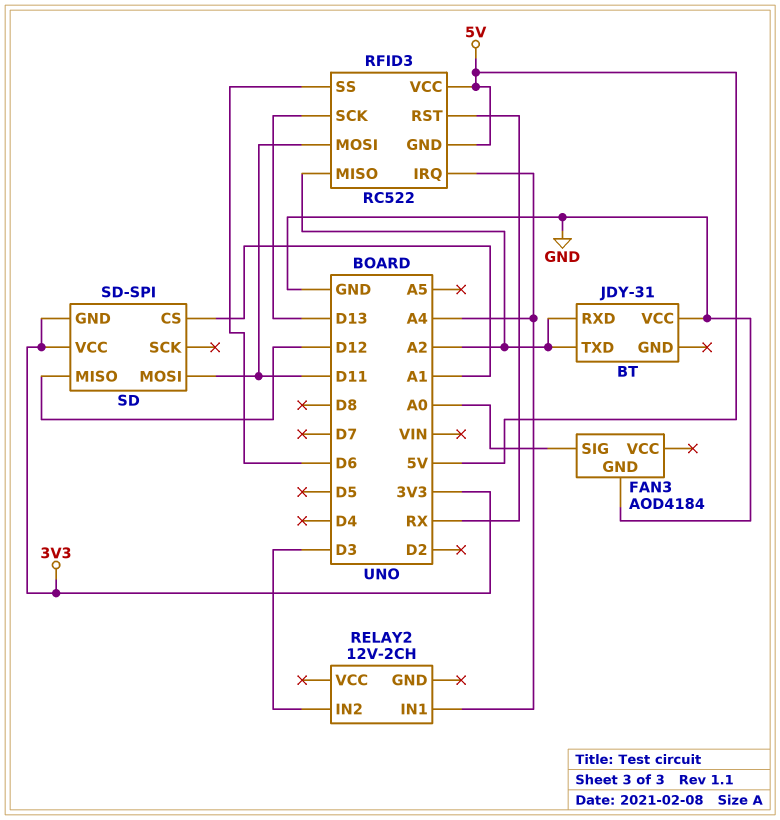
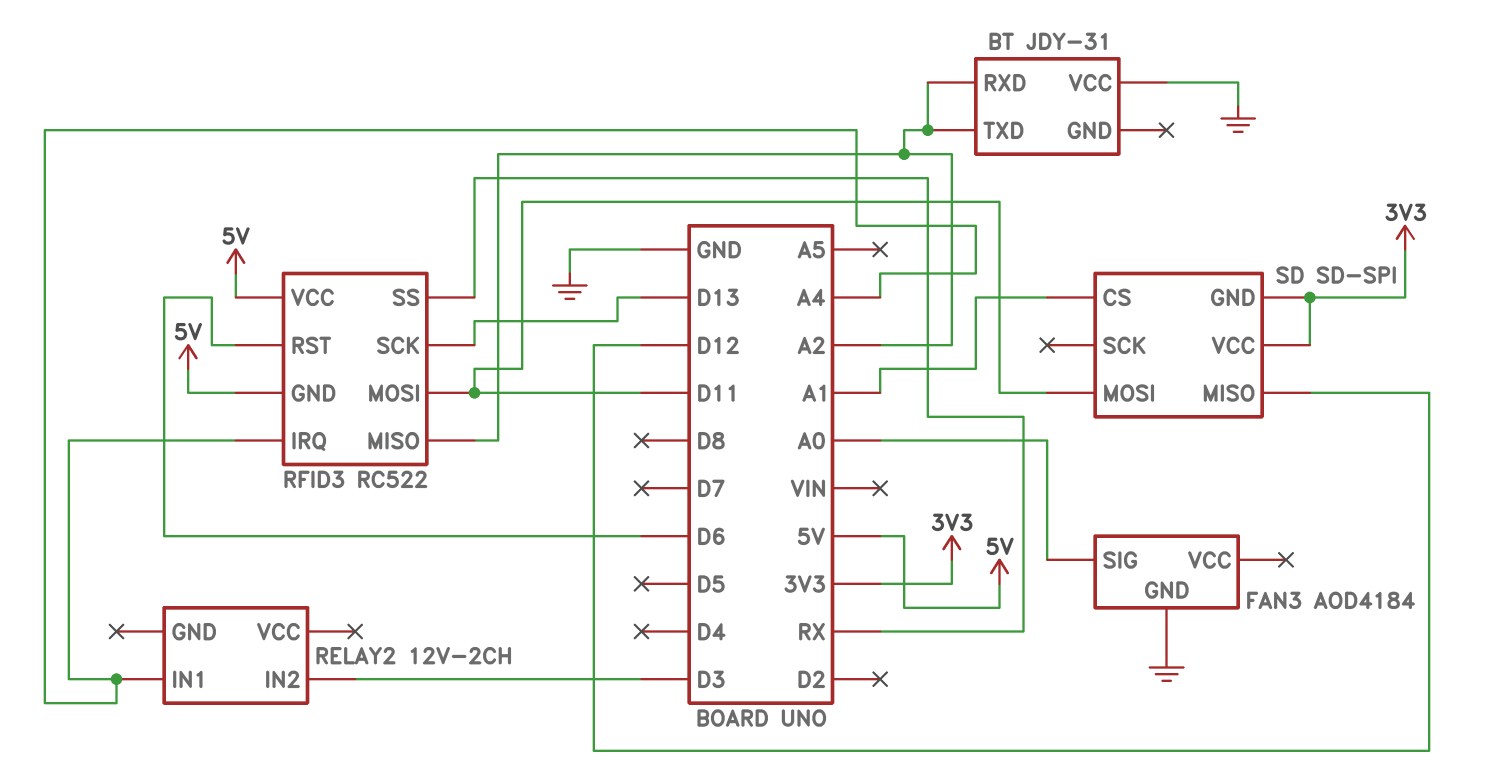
RFID3 pin RST: RX -> D6
RFID3 pin SS: D6 -> RX

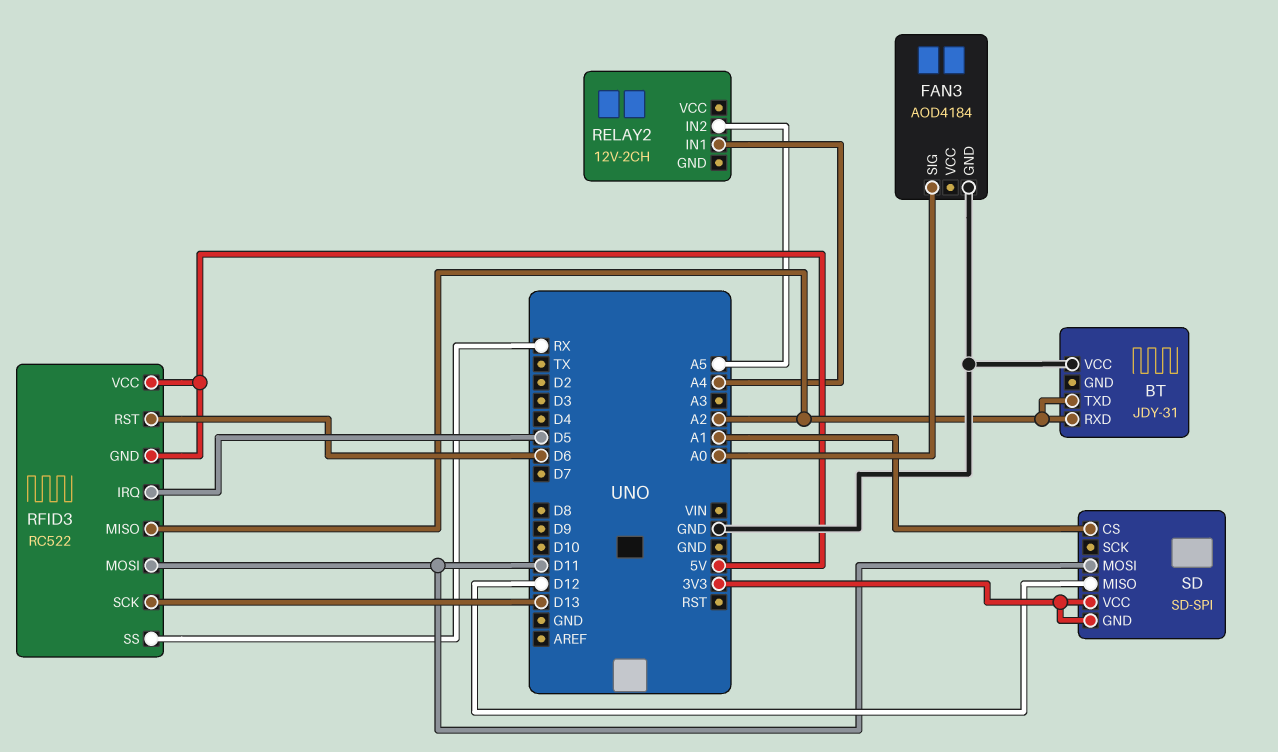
RELAY2 pin IN2: D3 -> A5
RFID3 pin IRQ: A4 -> D5

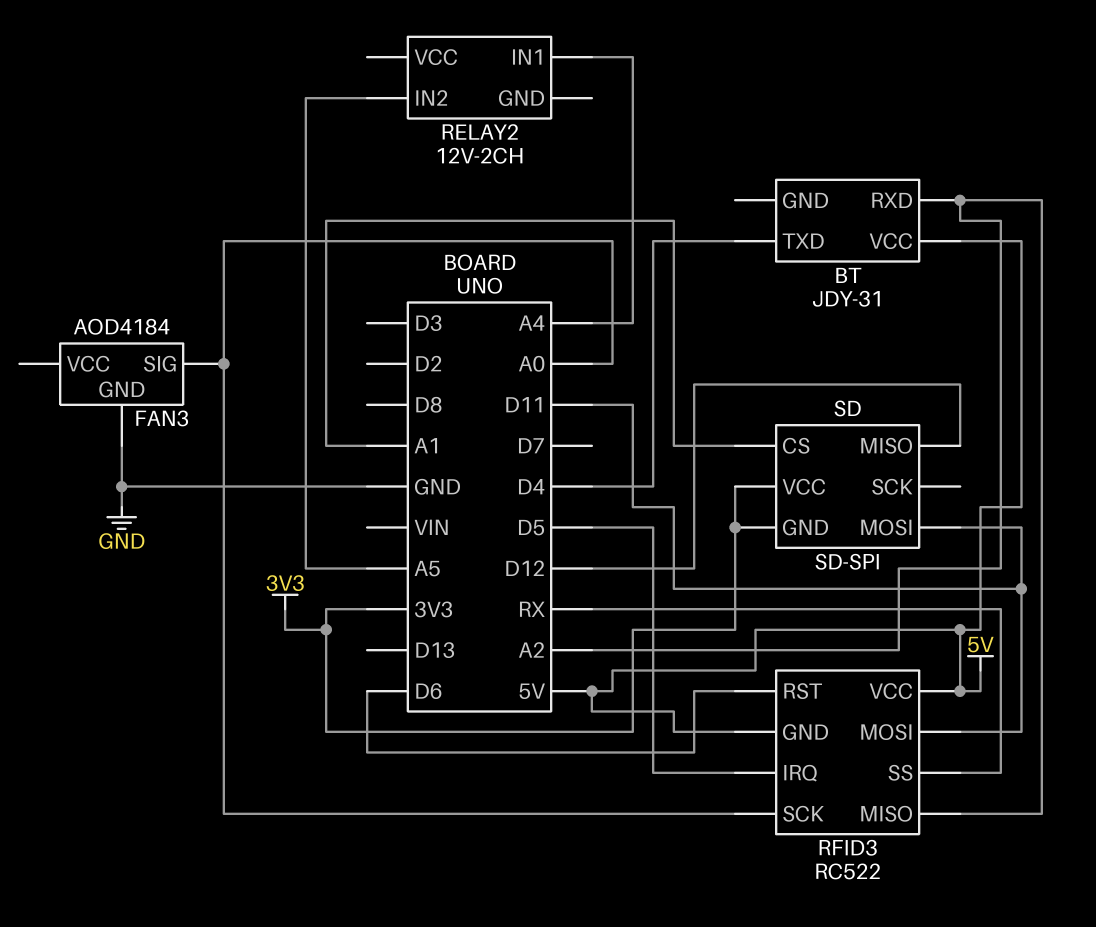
BT pin TXD: A2 -> D4
BT pin VCC: GND -> 5V
RFID3 pin SCK: D13 -> A0

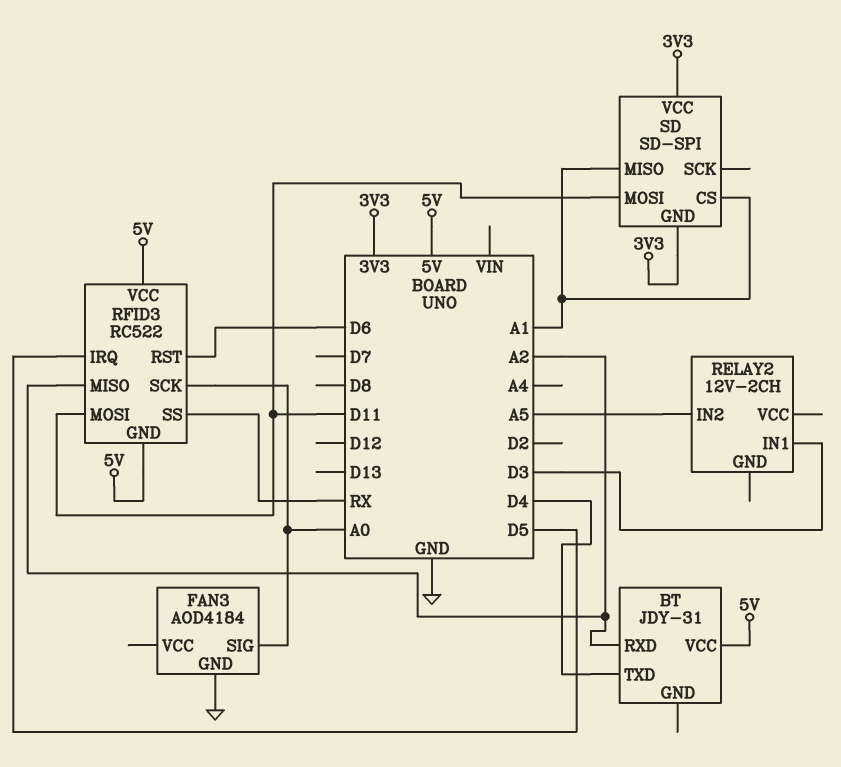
RELAY2 pin IN1: A4 -> D3
SD pin MISO: D12 -> A1

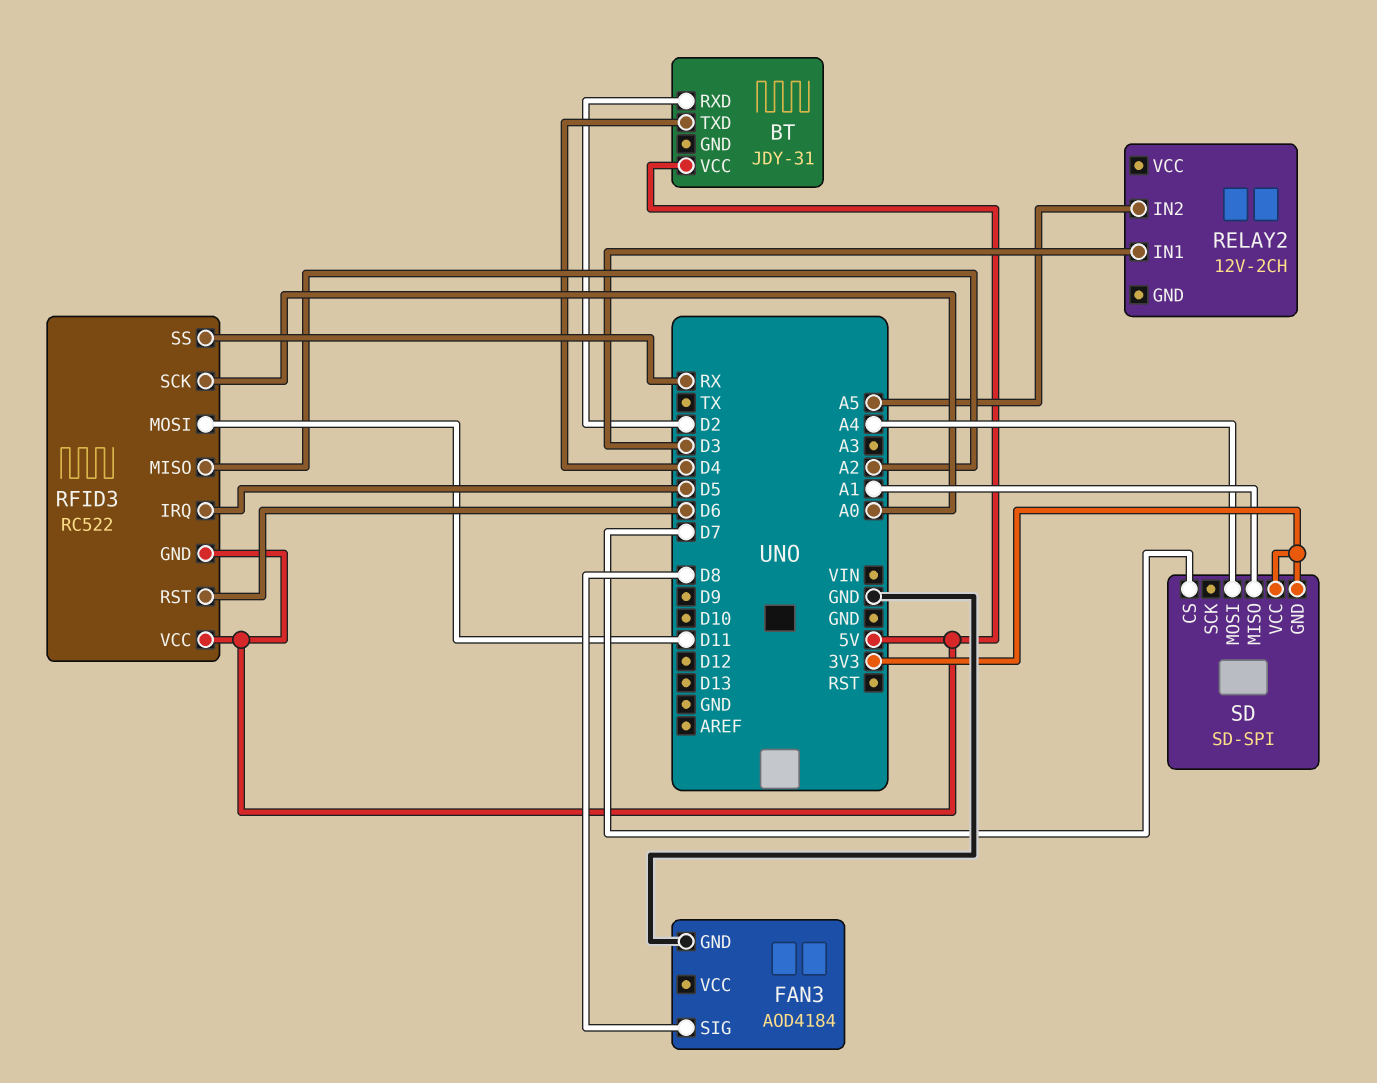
BT pin RXD: A2 -> D2
FAN3 pin SIG: A0 -> D8
SD pin CS: A1 -> D7
SD pin MOSI: D11 -> A4

